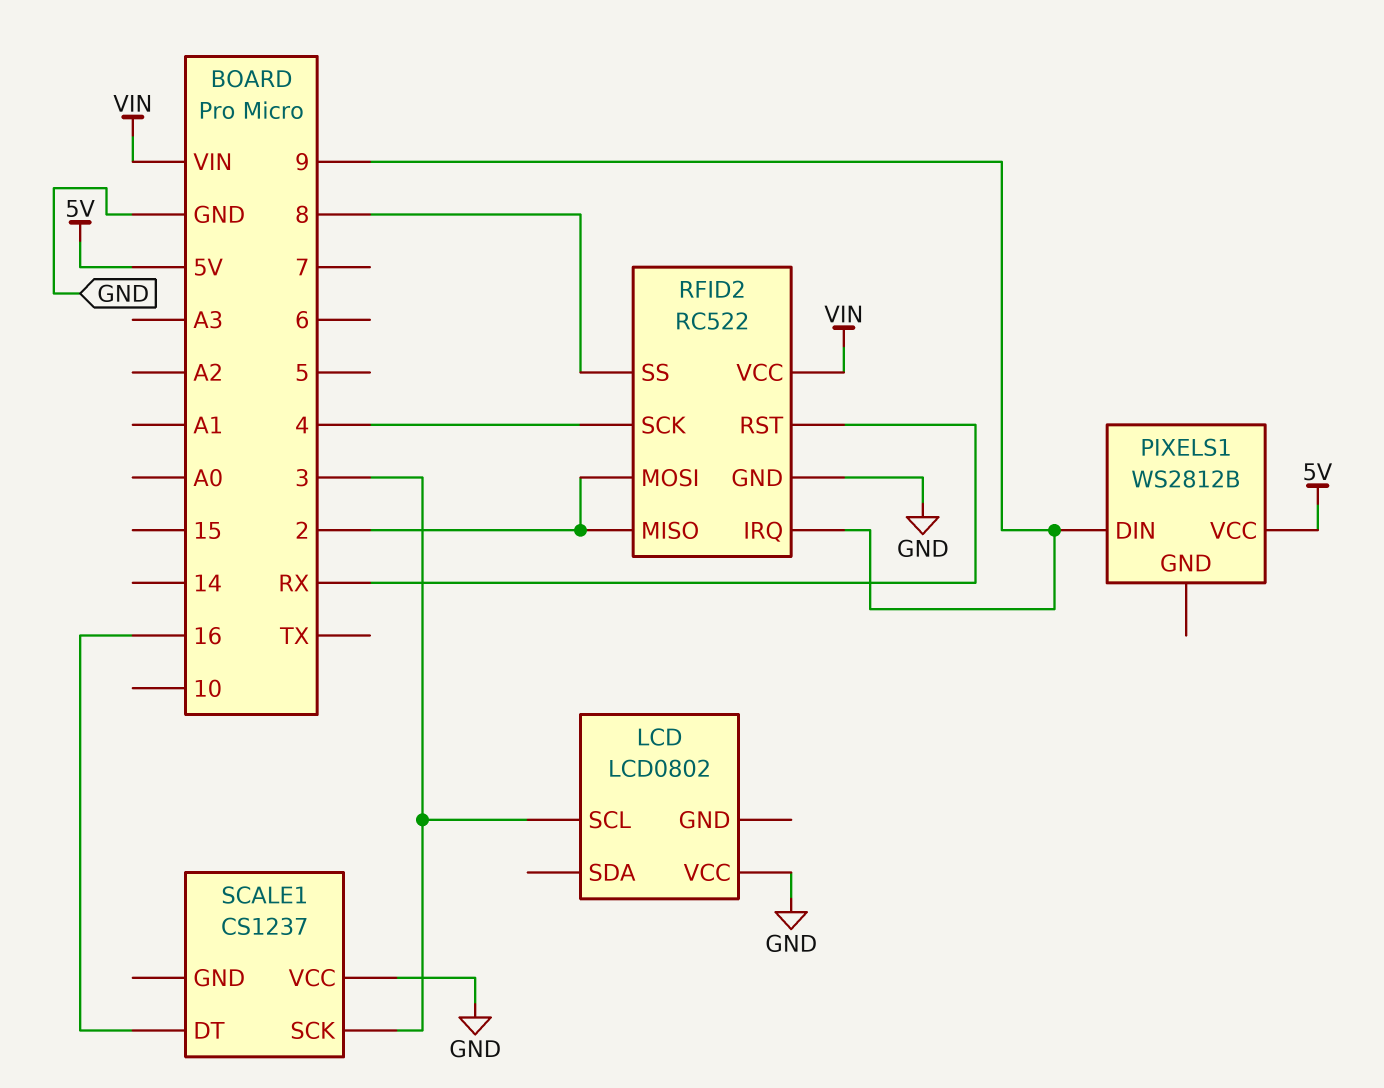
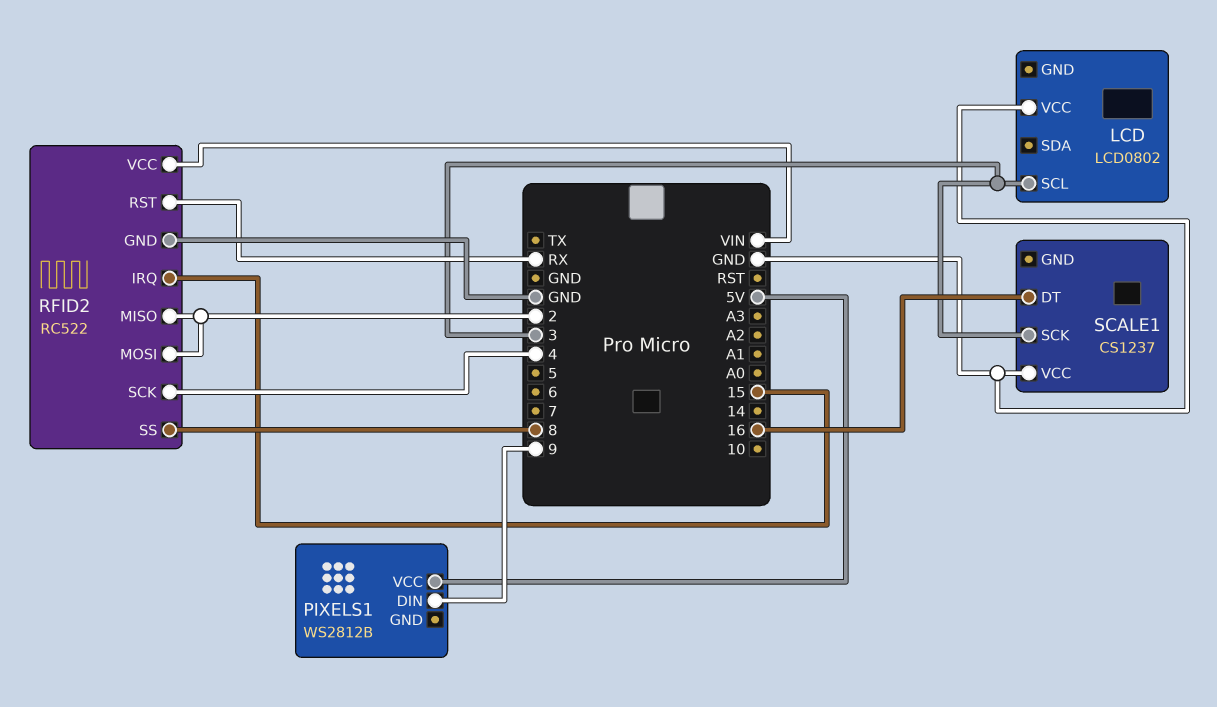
RFID2 pin IRQ: 9 -> 15

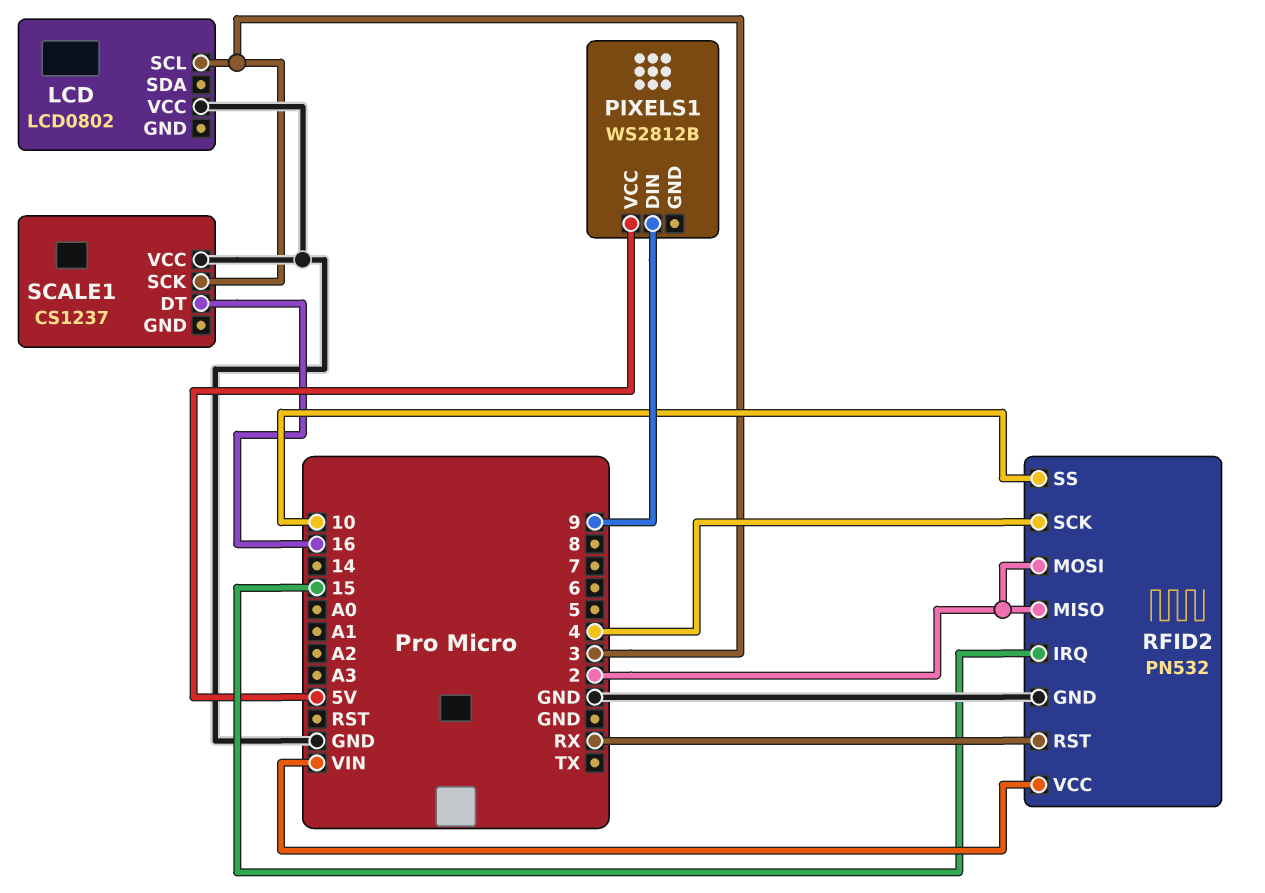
RFID2: RC522 -> PN532
RFID2 pin SS: 8 -> 10

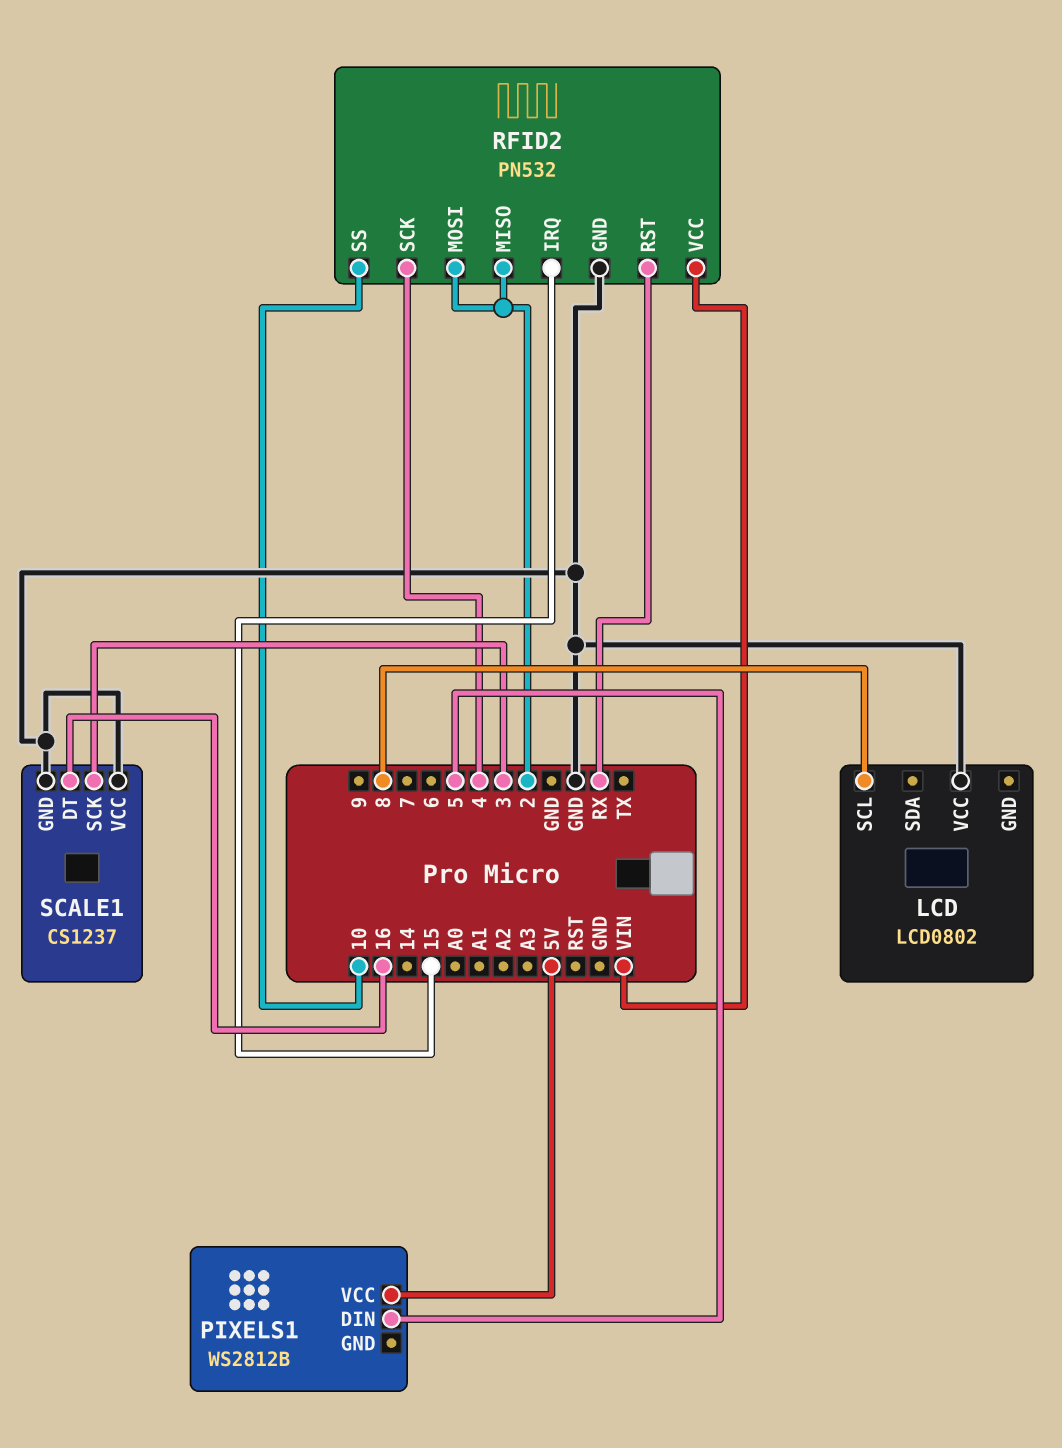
LCD pin SCL: 3 -> 8
PIXELS1 pin DIN: 9 -> 5
SCALE1 pin GND: none -> GND

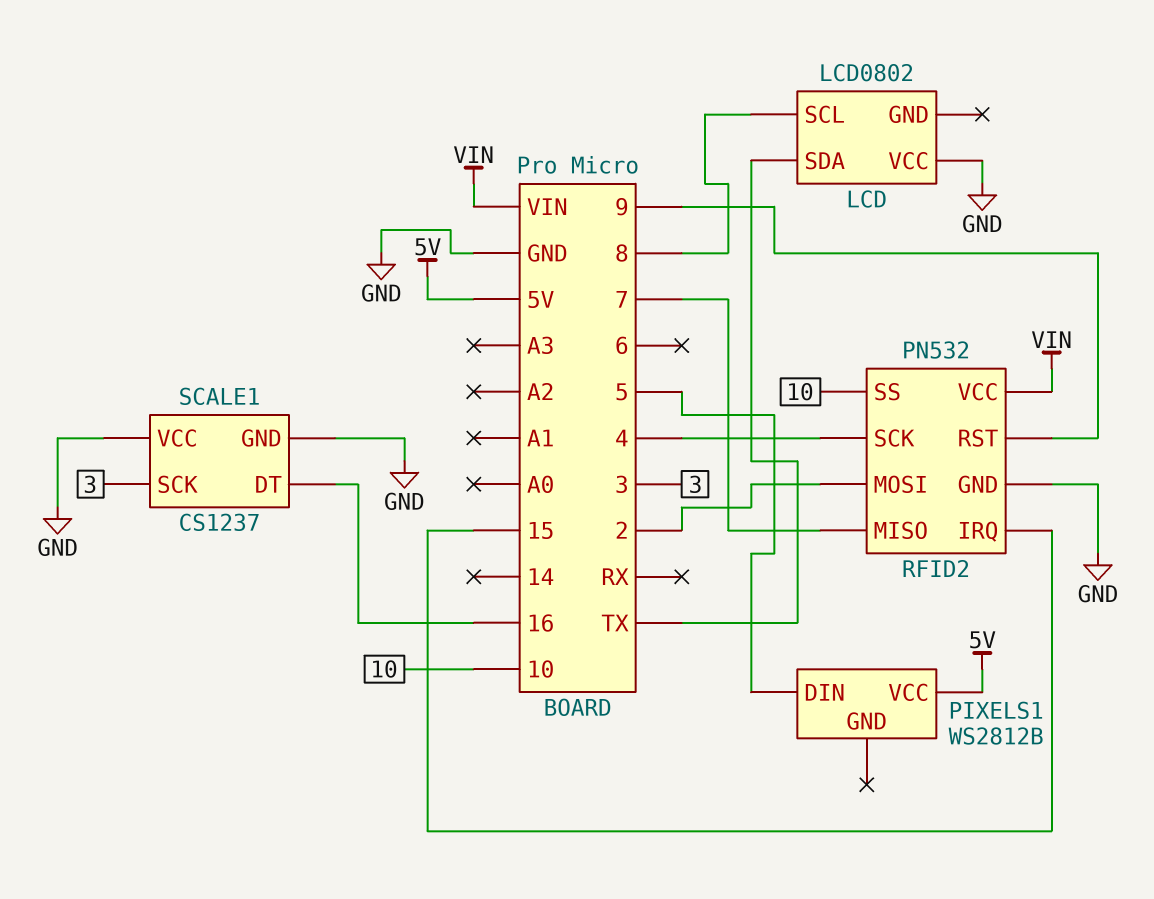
LCD pin SDA: none -> TX
RFID2 pin MISO: 2 -> 7
RFID2 pin RST: RX -> 9

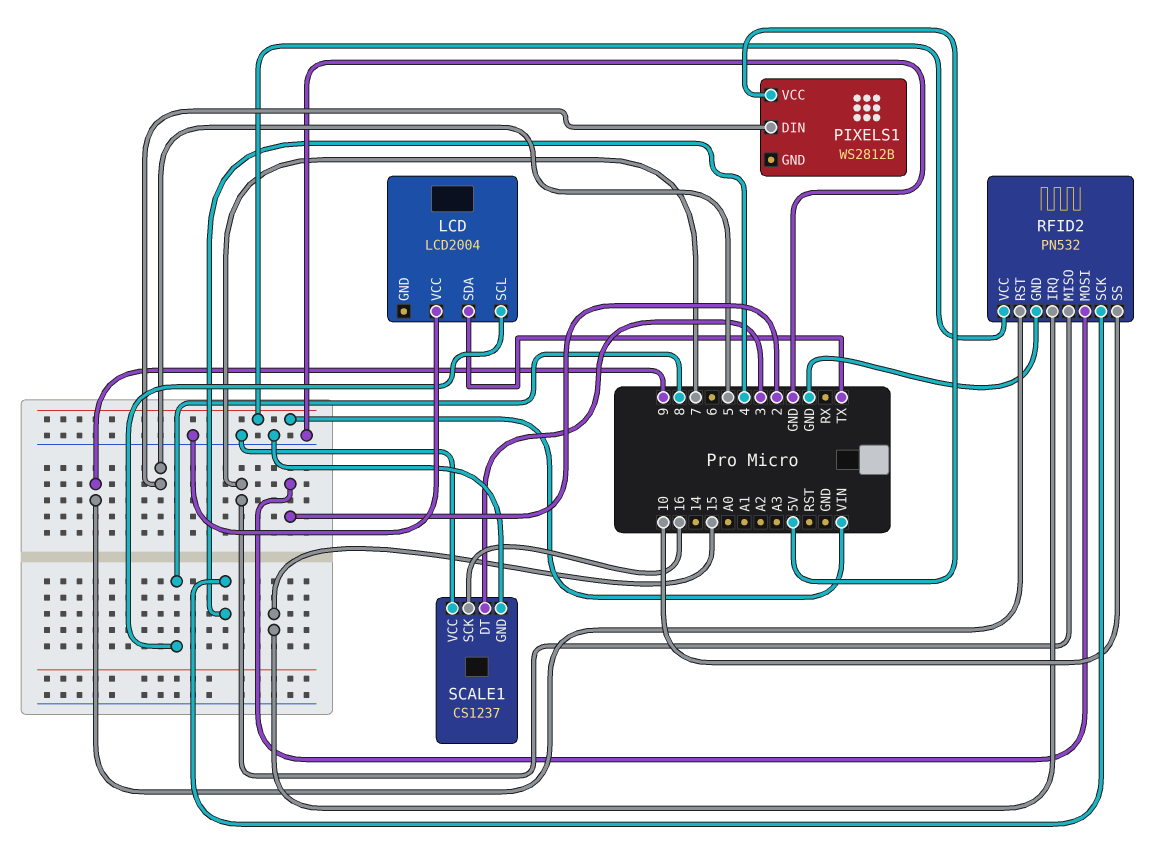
LCD: LCD0802 -> LCD2004
SCALE1 pin DT: 16 -> 3
SCALE1 pin SCK: 3 -> 16

